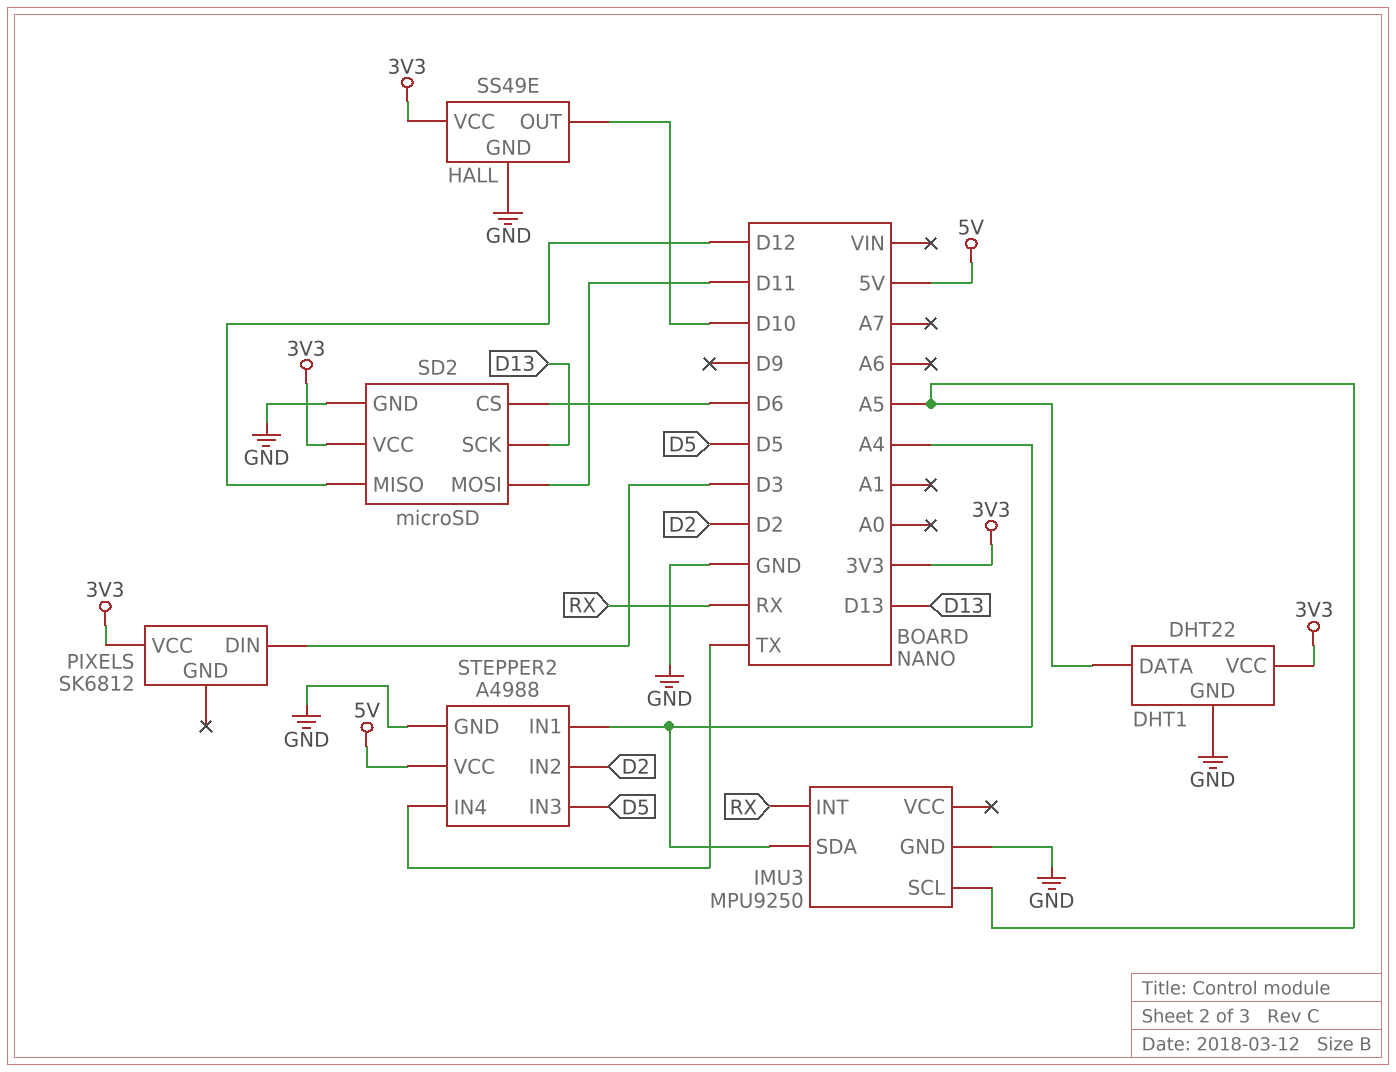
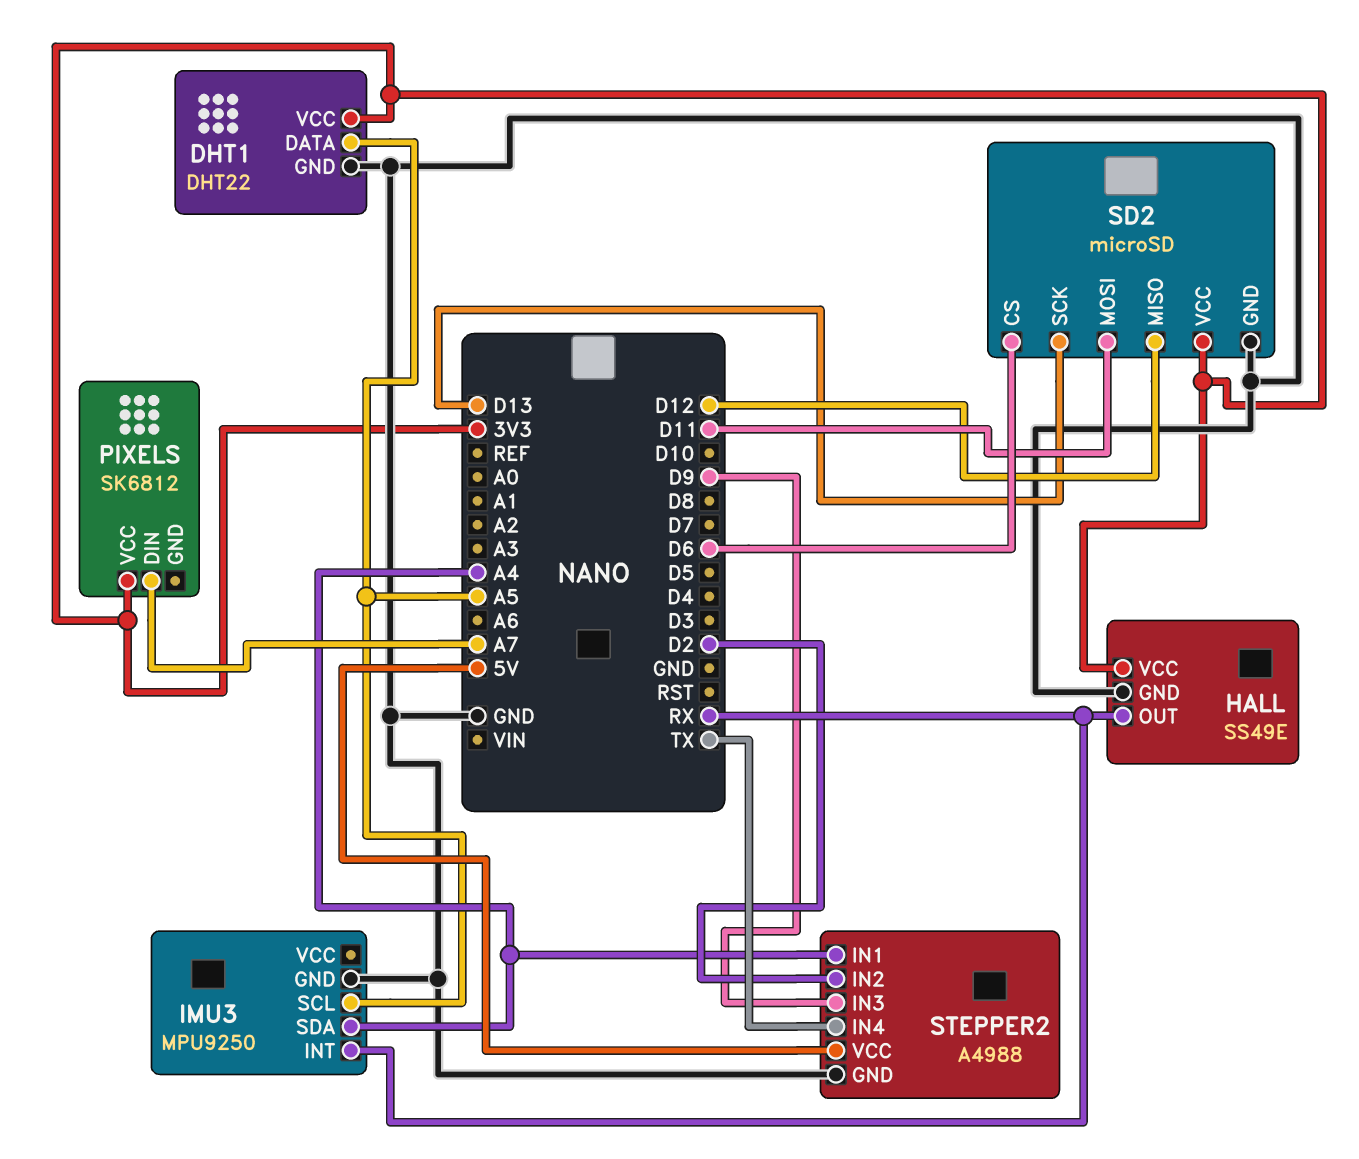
HALL pin OUT: D10 -> RX
PIXELS pin DIN: D3 -> A7
STEPPER2 pin IN3: D5 -> D9

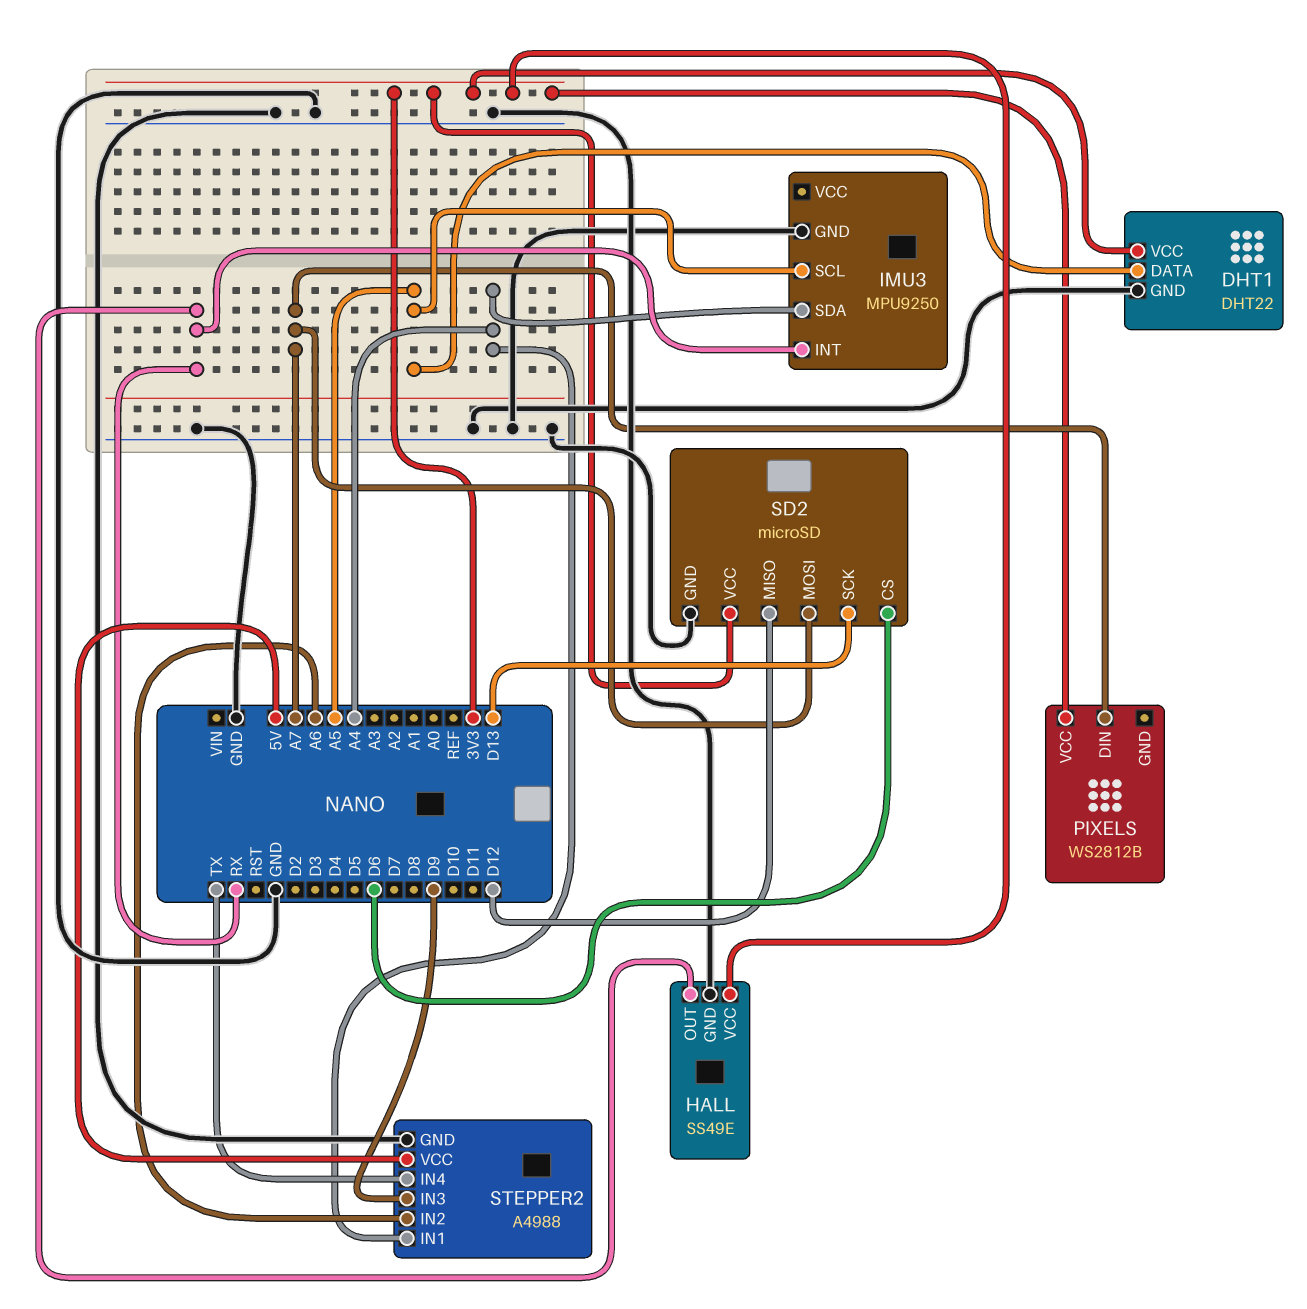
PIXELS: SK6812 -> WS2812B
SD2 pin MOSI: D11 -> A7
STEPPER2 pin IN2: D2 -> A6

